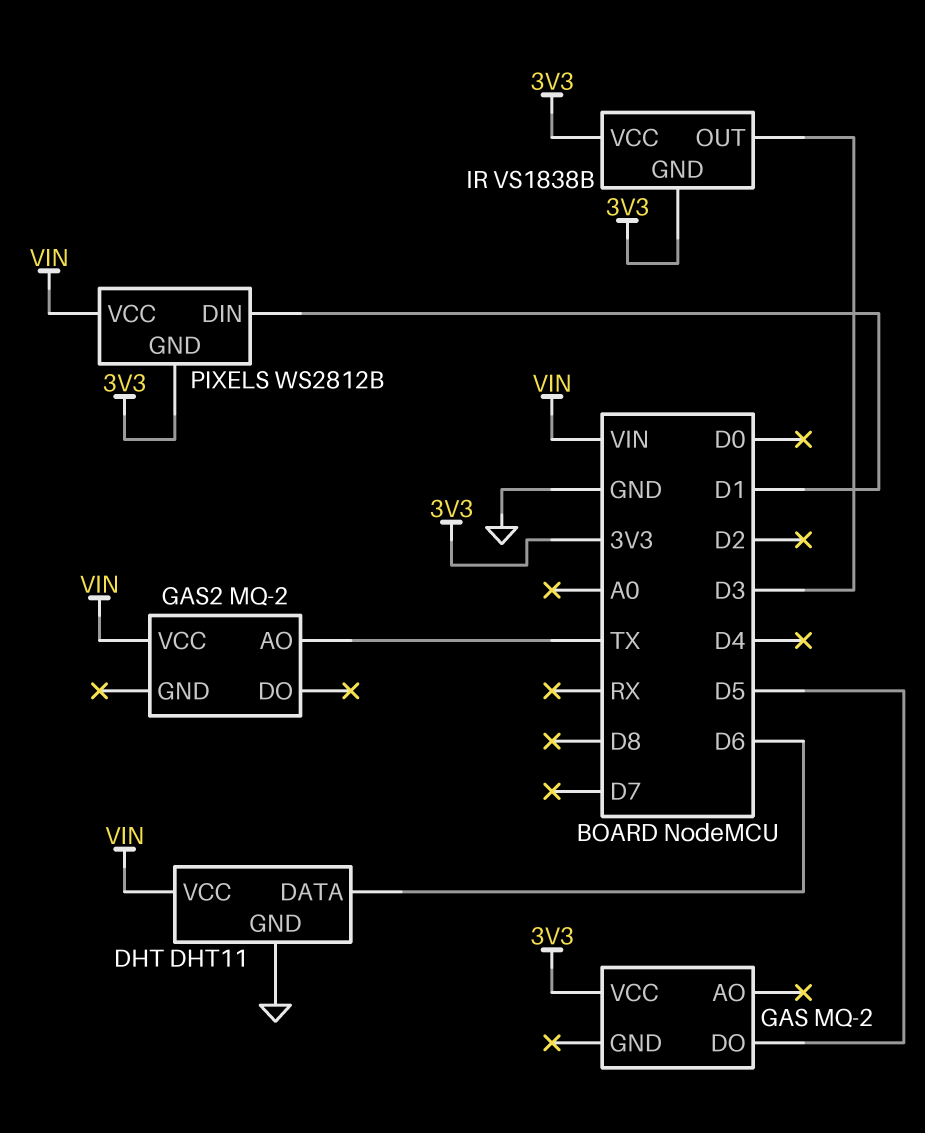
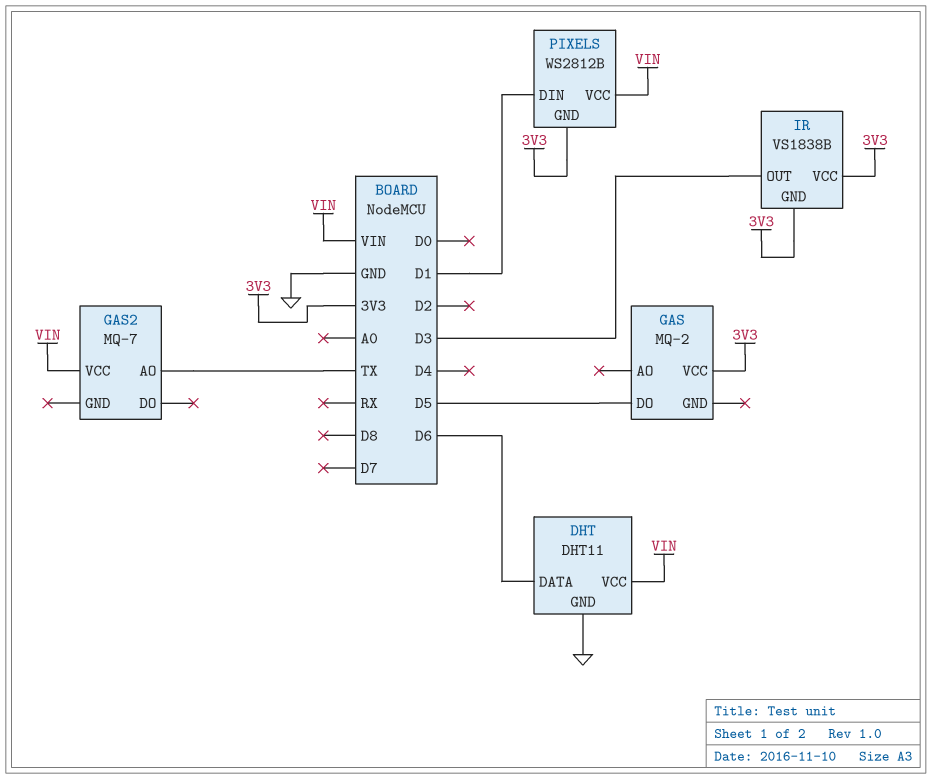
GAS2: MQ-2 -> MQ-7

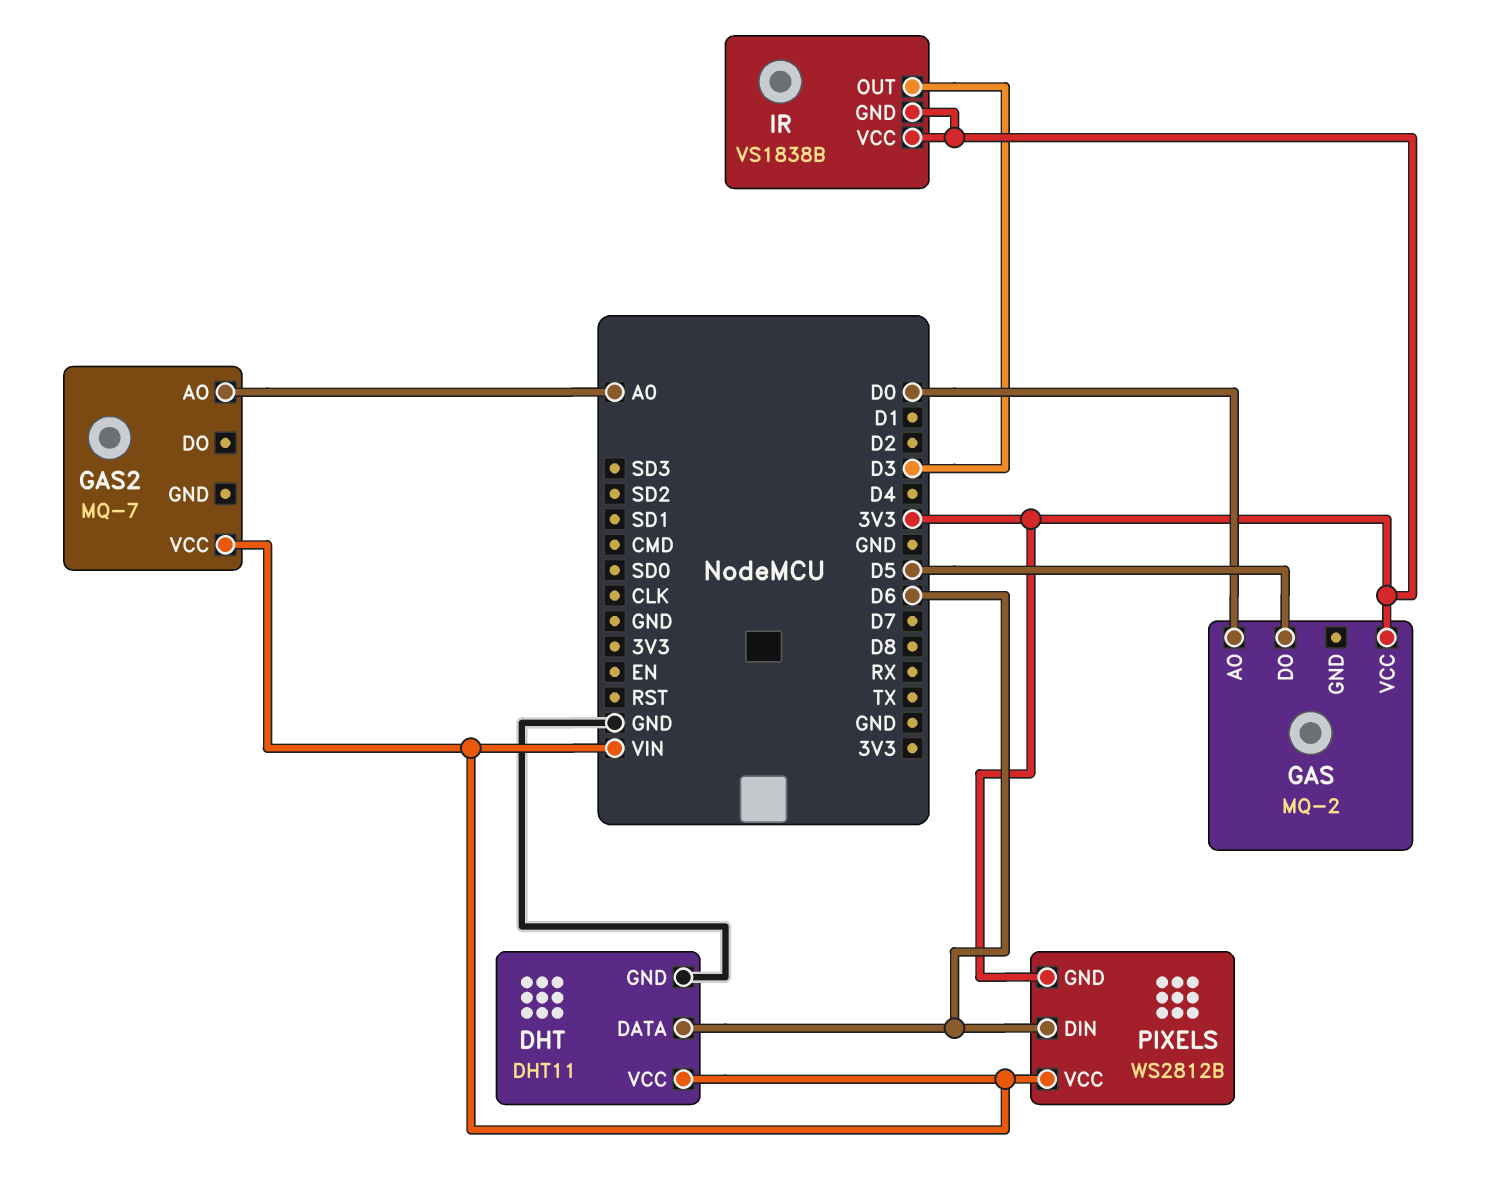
GAS pin AO: none -> D0
GAS2 pin AO: TX -> A0
PIXELS pin DIN: D1 -> D6

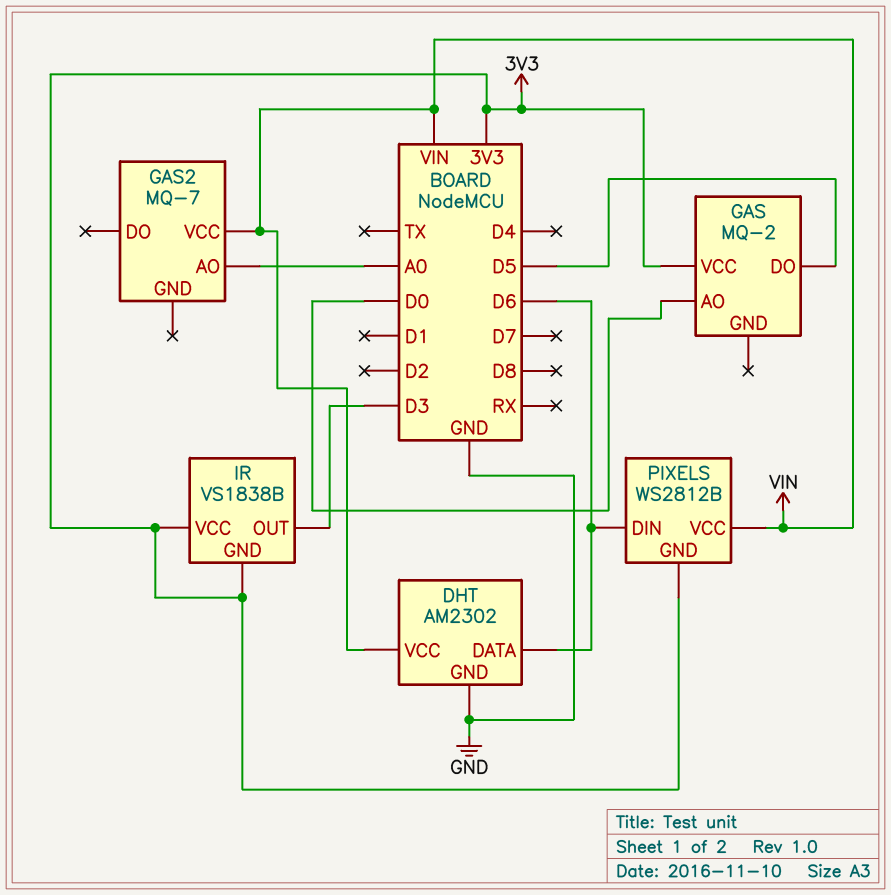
DHT: DHT11 -> AM2302

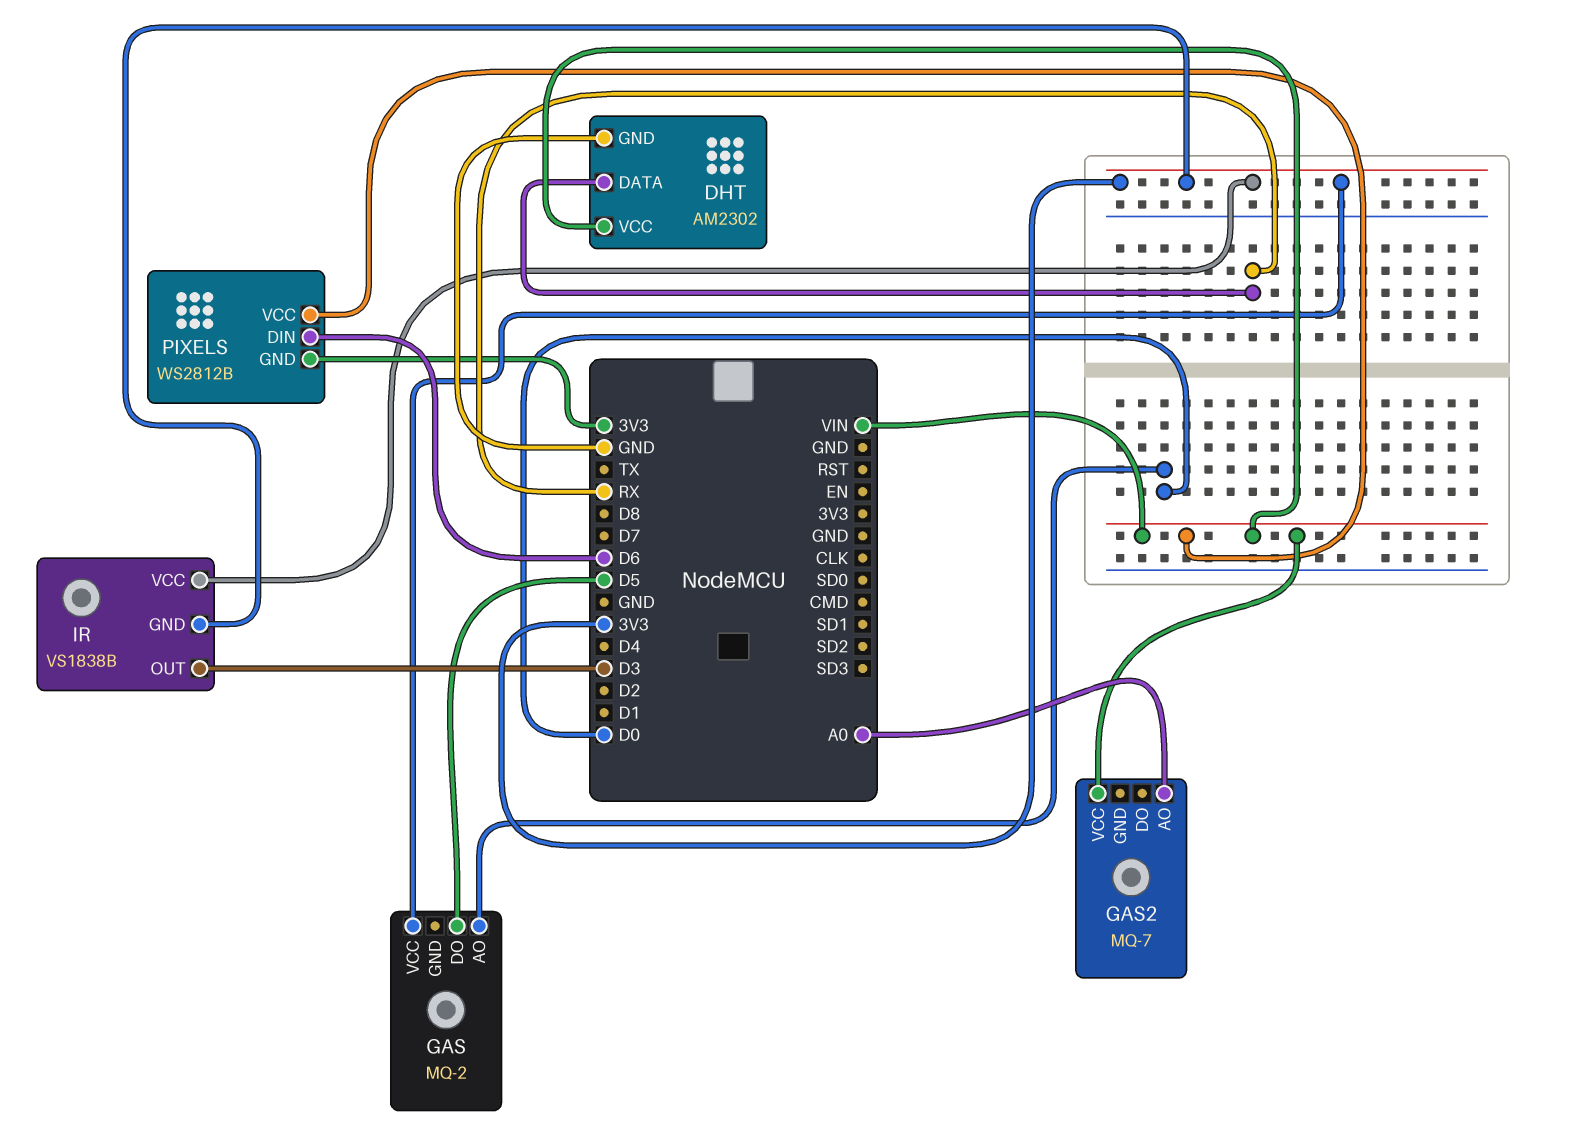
DHT pin DATA: D6 -> RX

